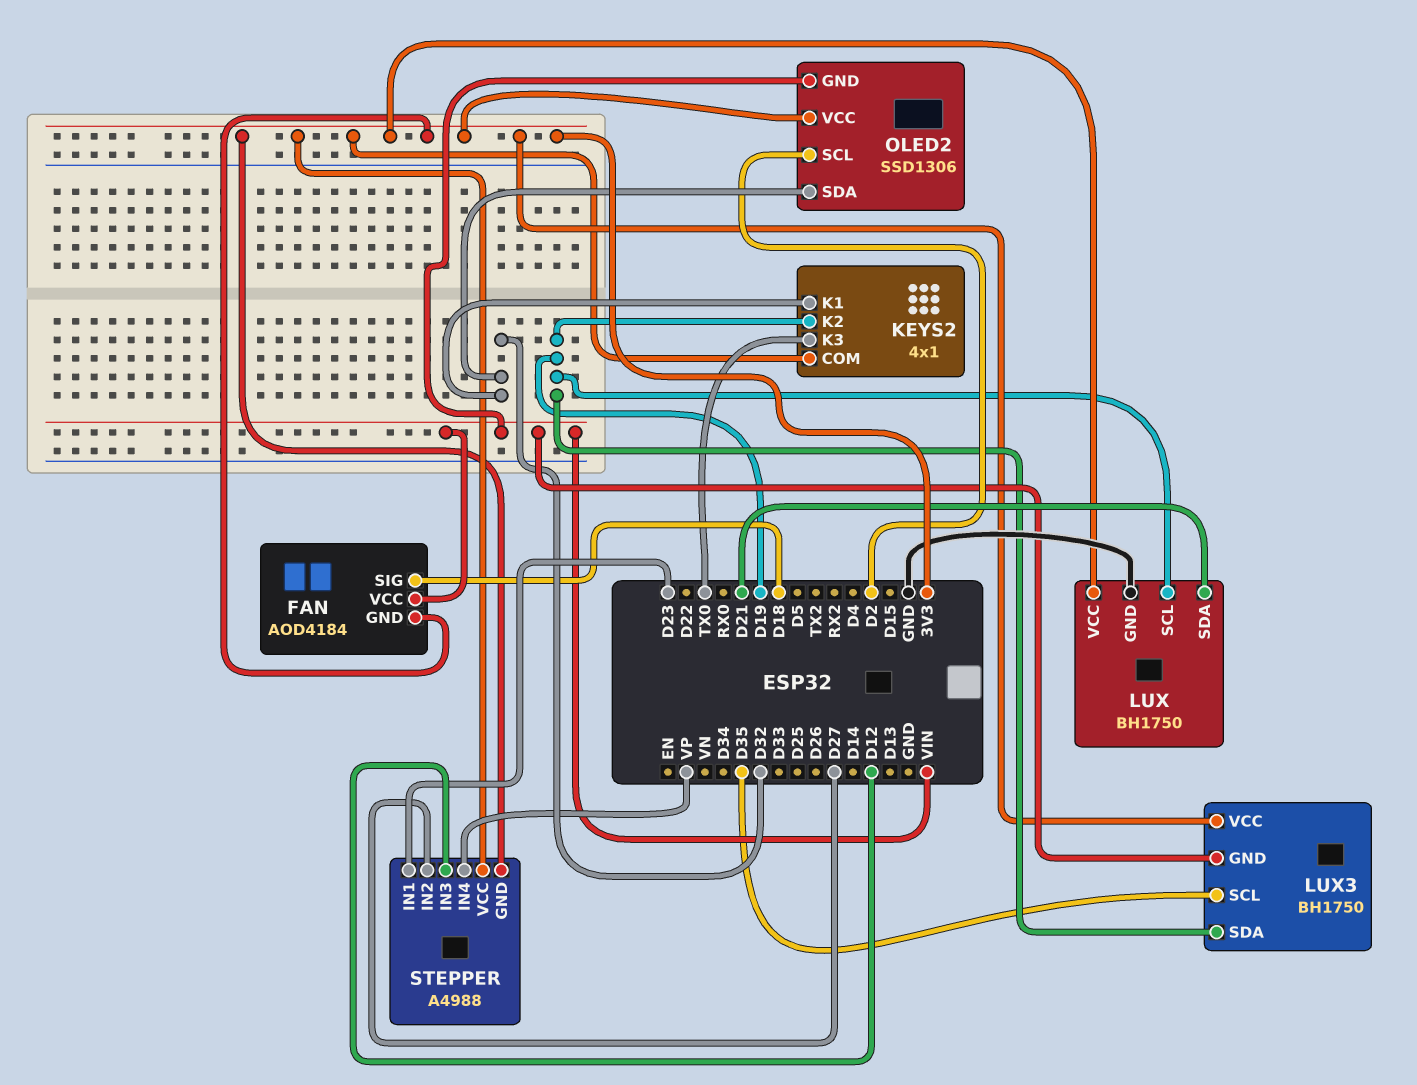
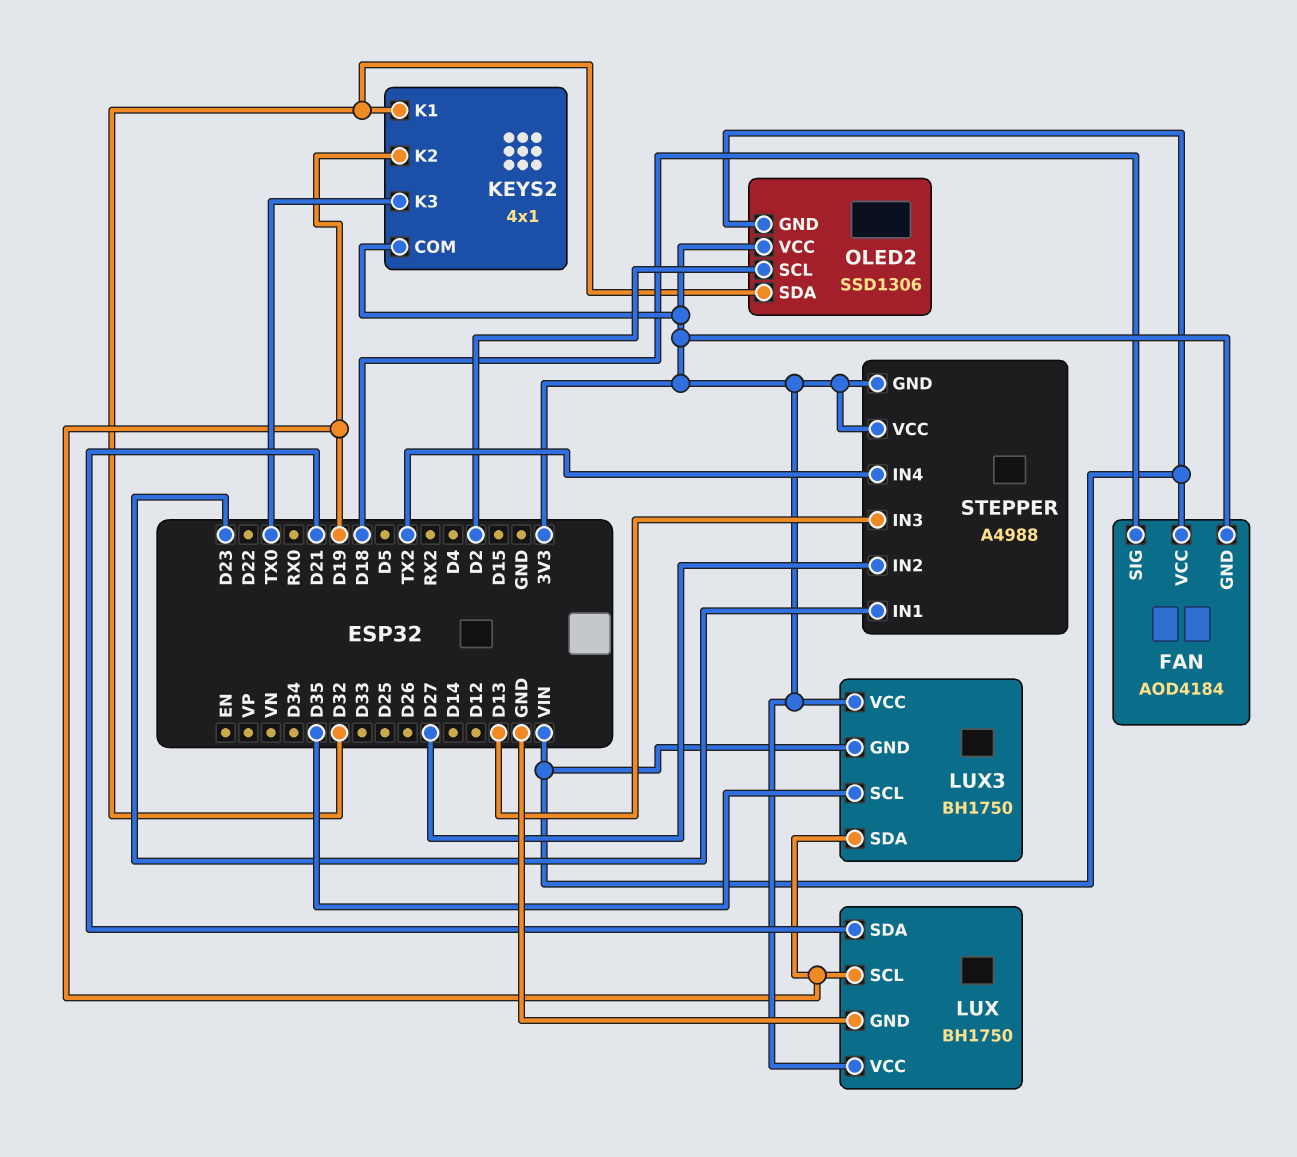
STEPPER pin IN3: D12 -> D13
STEPPER pin IN4: VP -> TX2

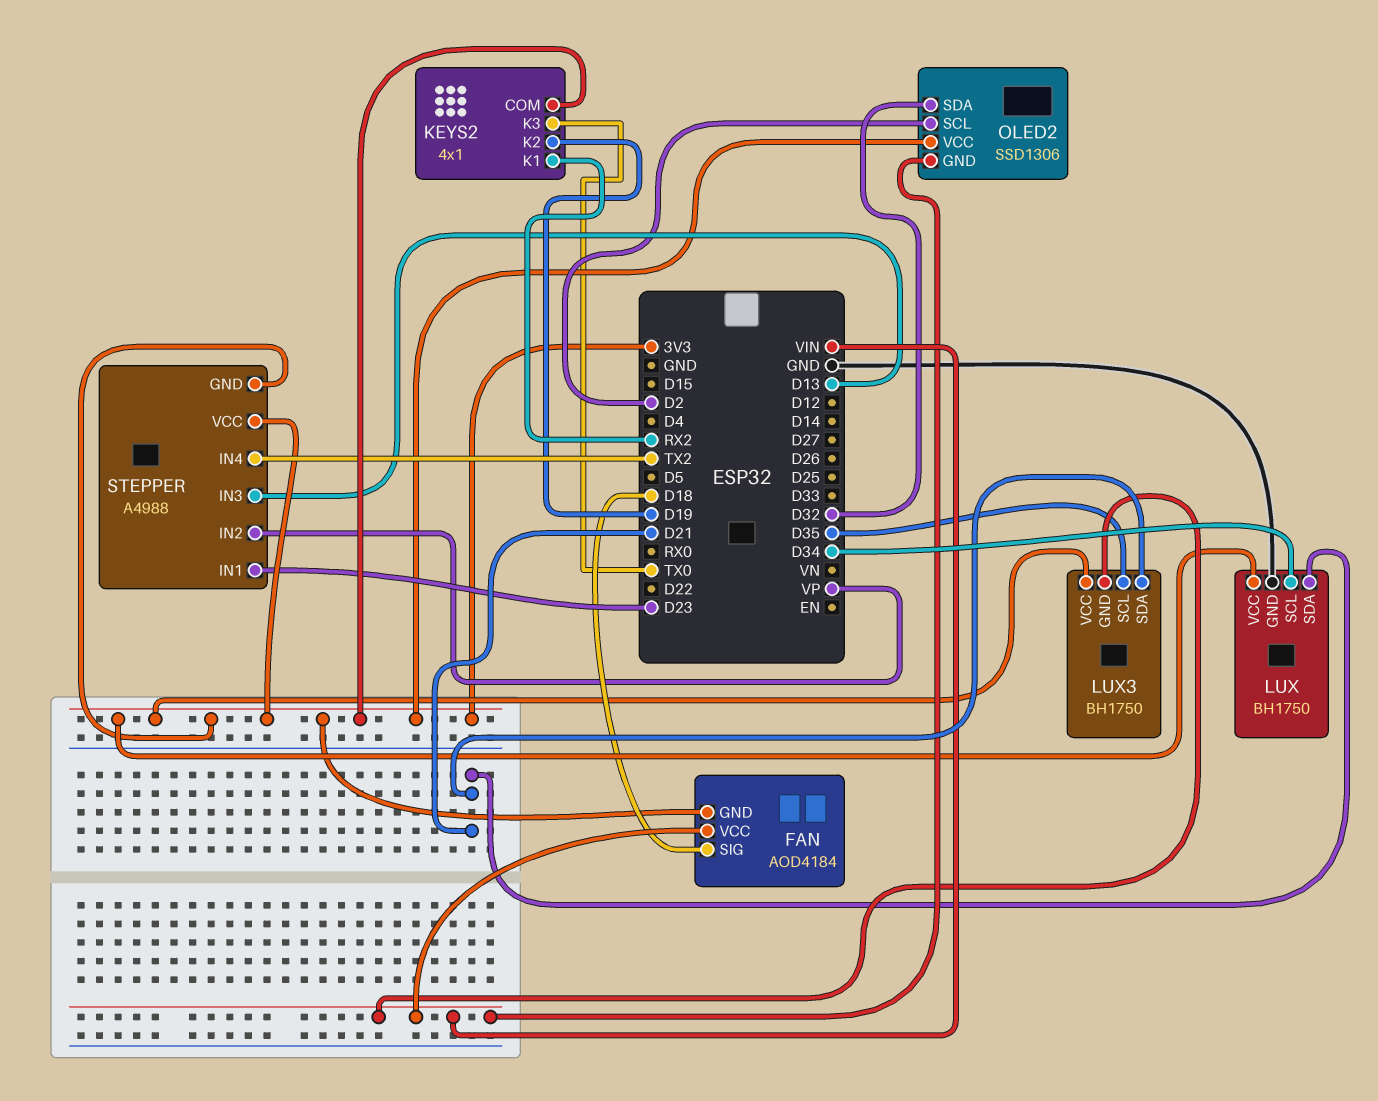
KEYS2 pin K1: D32 -> RX2
LUX pin SCL: D19 -> D34
LUX3 pin SDA: D19 -> D21
STEPPER pin IN2: D27 -> VP

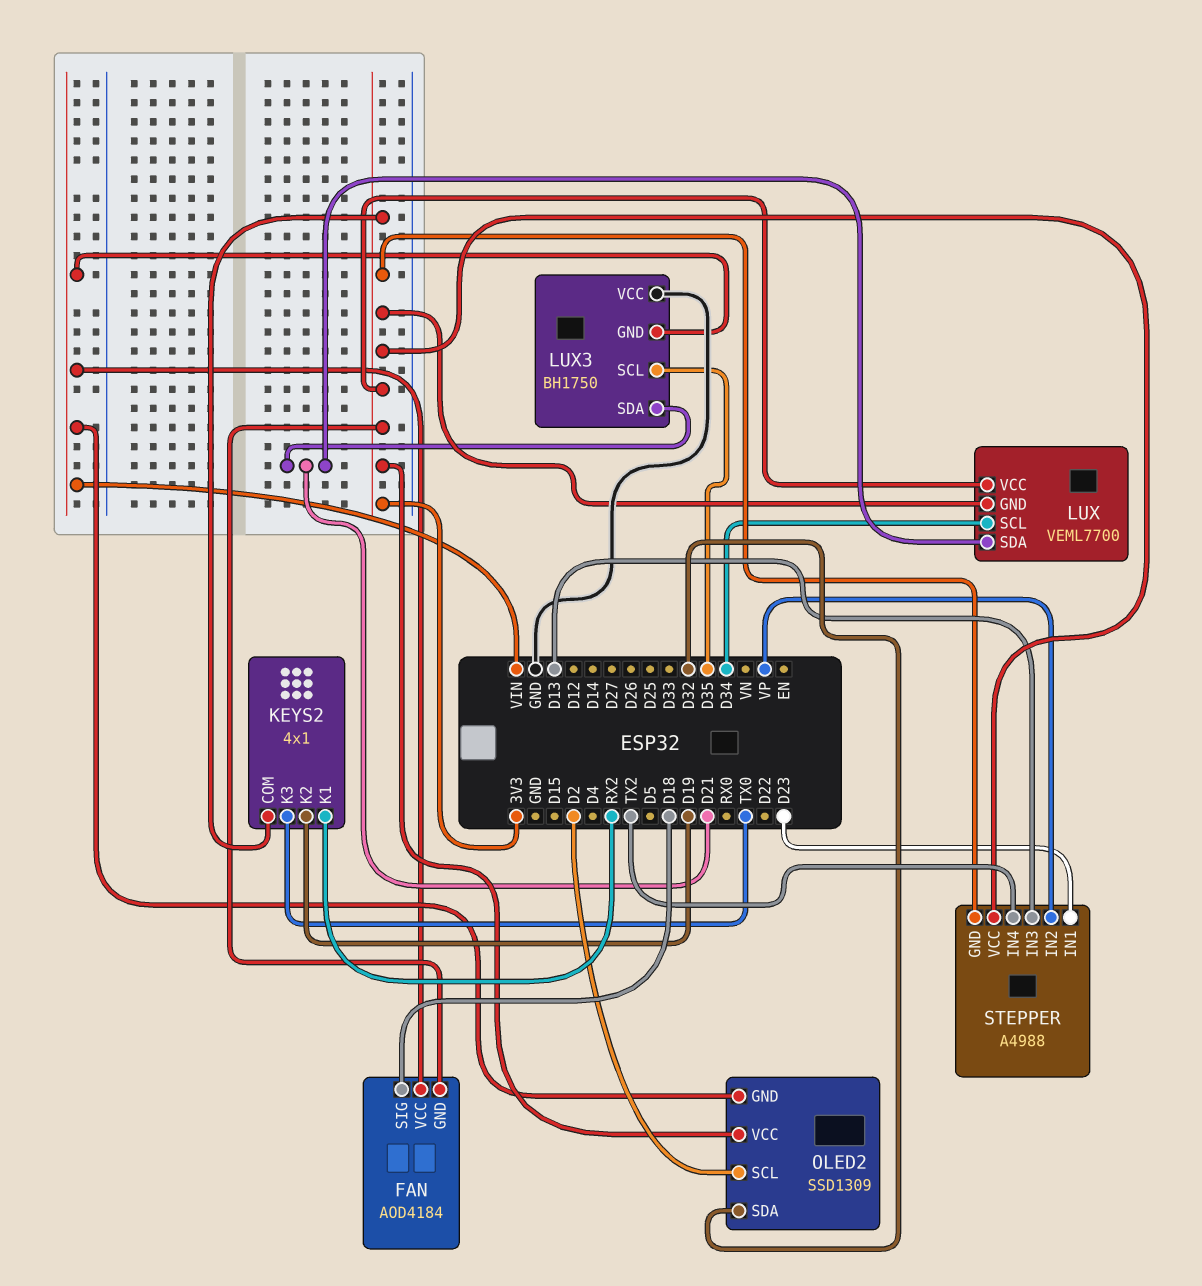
LUX: BH1750 -> VEML7700
LUX pin GND: GND -> 3V3
LUX3 pin VCC: 3V3 -> GND
OLED2: SSD1306 -> SSD1309

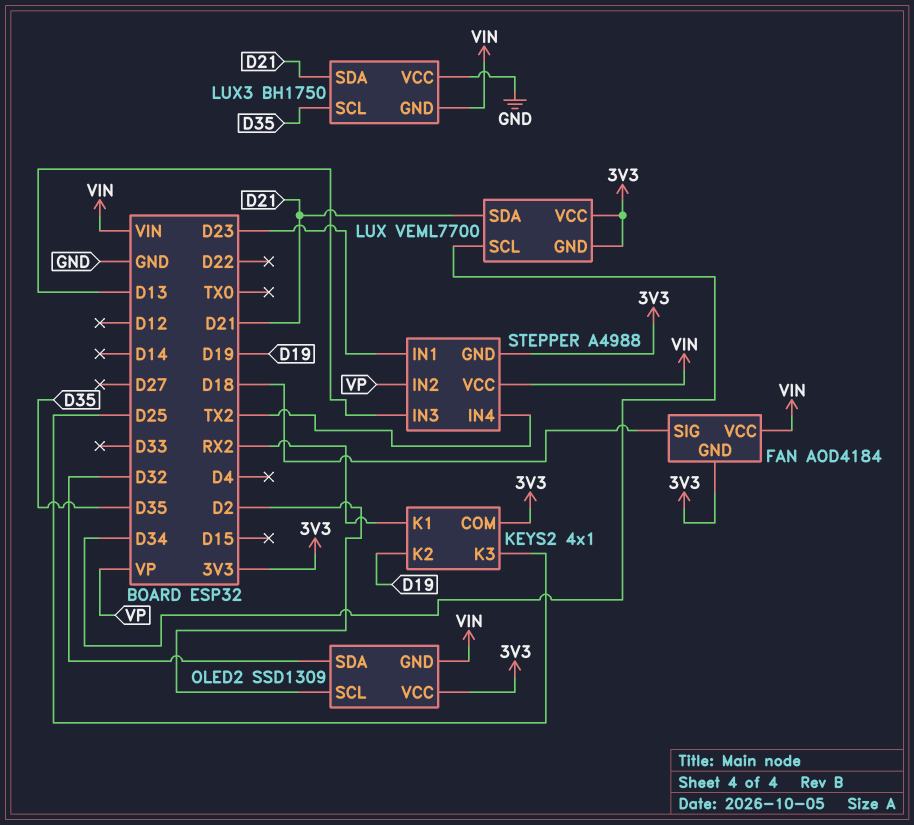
KEYS2 pin K3: TX0 -> D25
STEPPER pin VCC: 3V3 -> VIN

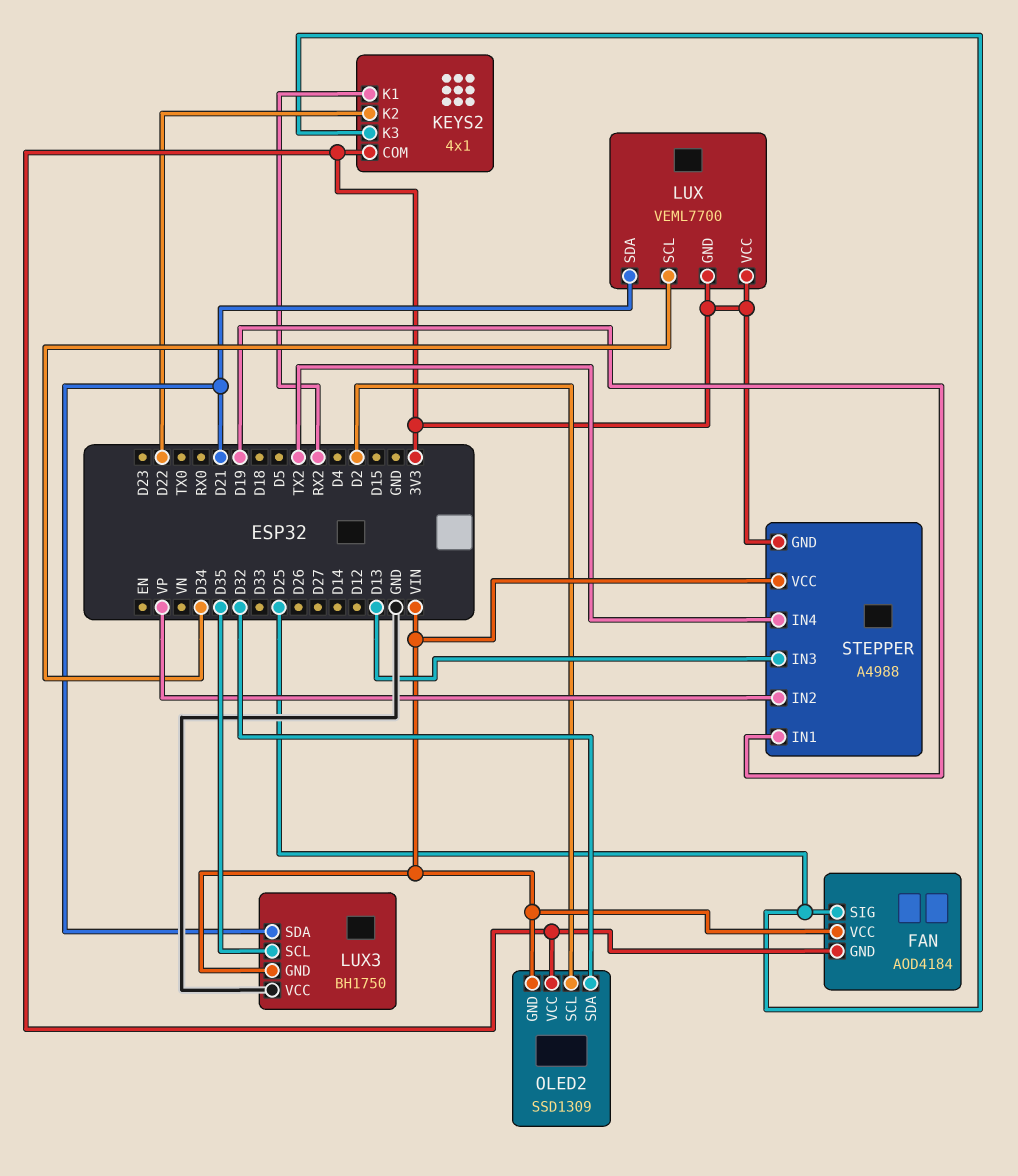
FAN pin SIG: D18 -> D25
KEYS2 pin K2: D19 -> D22
STEPPER pin IN1: D23 -> D19

